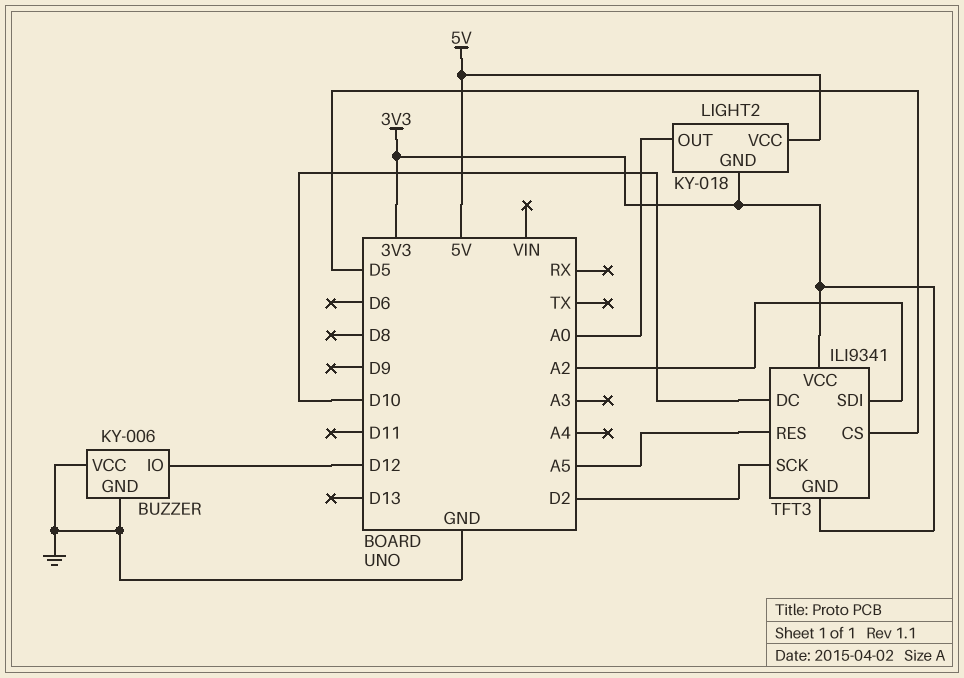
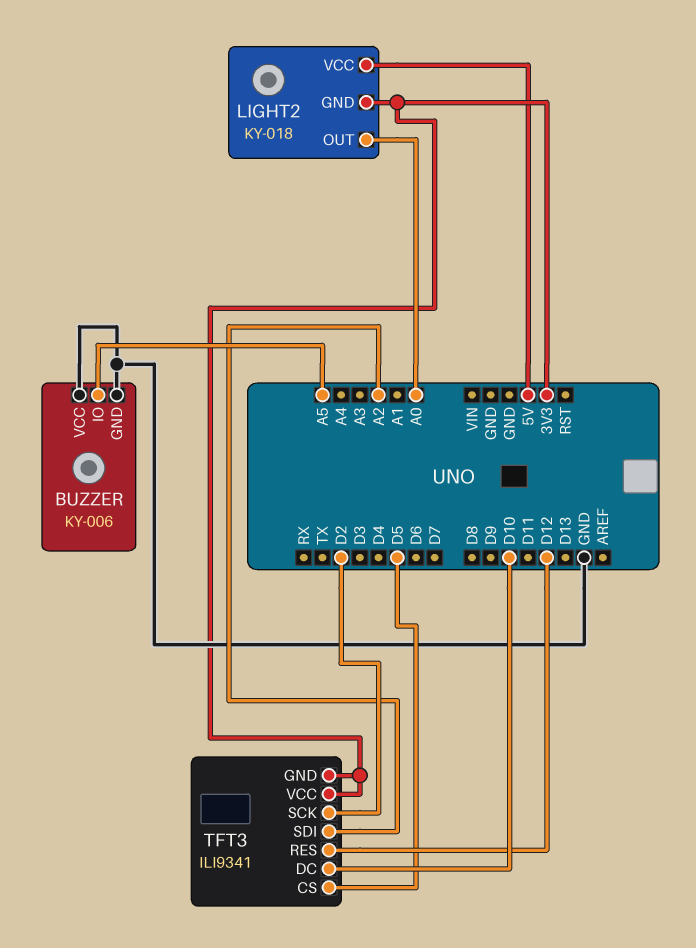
BUZZER pin IO: D12 -> A5
TFT3 pin RES: A5 -> D12

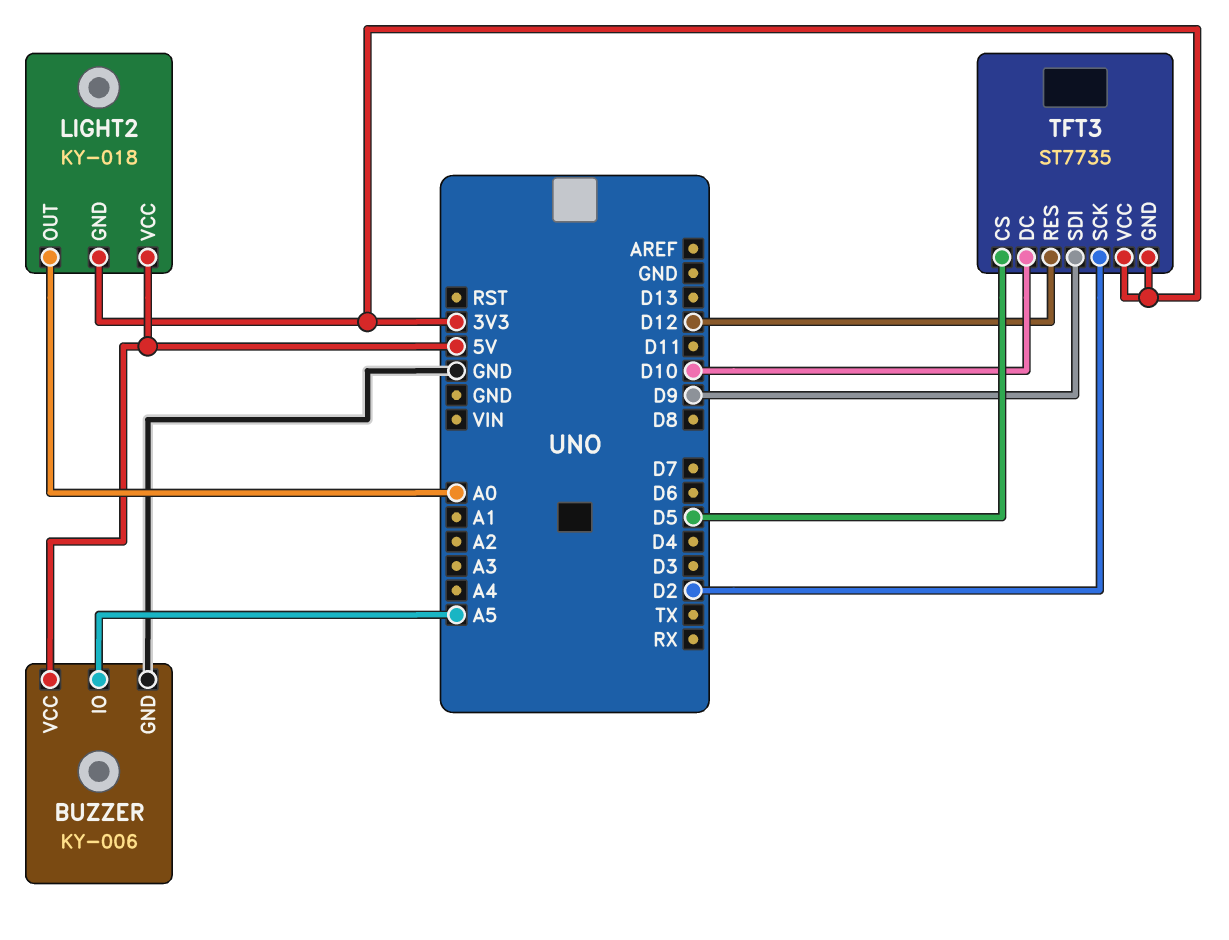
BUZZER pin VCC: GND -> 5V
TFT3: ILI9341 -> ST7735
TFT3 pin SDI: A2 -> D9

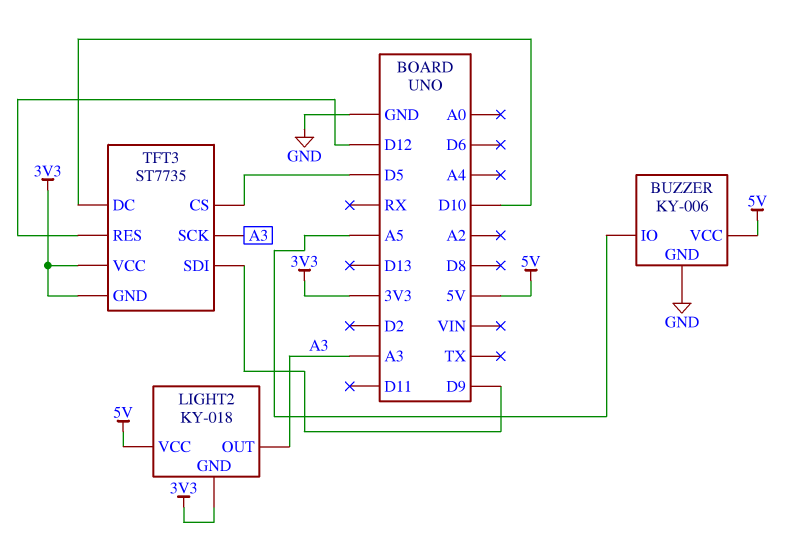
LIGHT2 pin OUT: A0 -> A3
TFT3 pin SCK: D2 -> A3

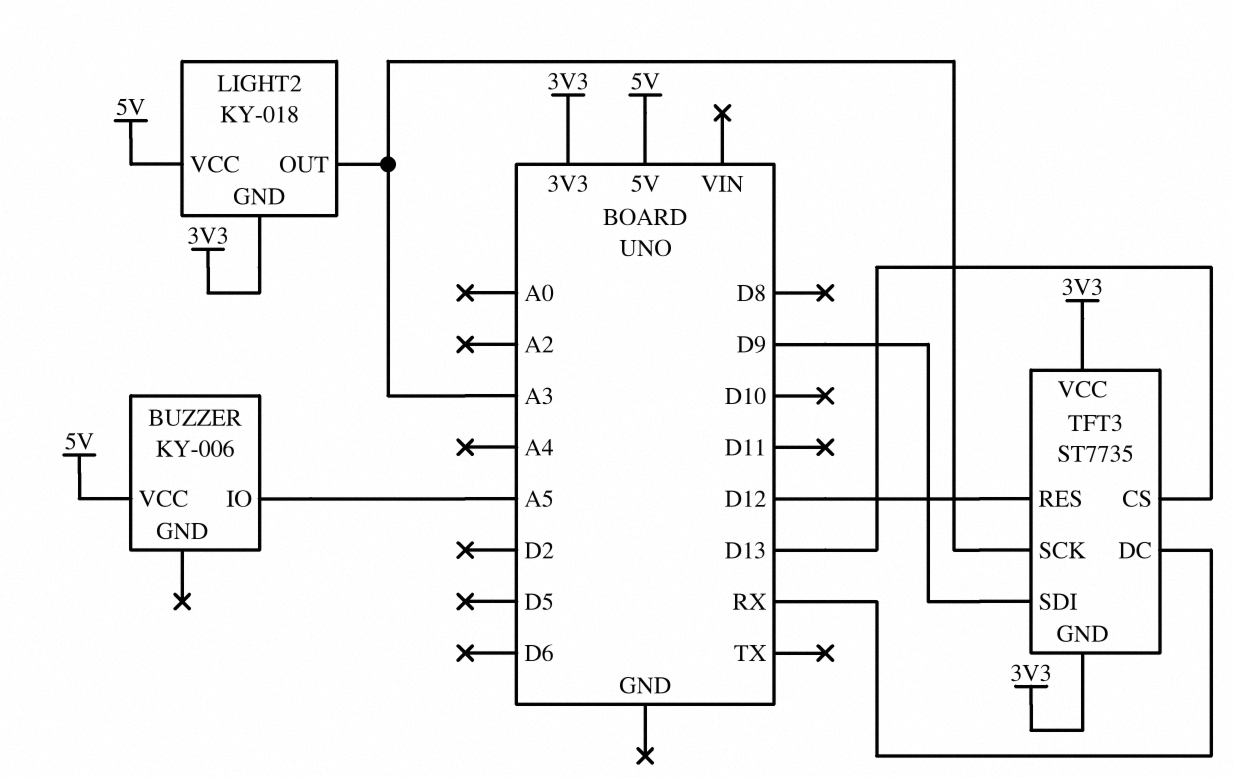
BUZZER pin GND: GND -> none
TFT3 pin CS: D5 -> D13
TFT3 pin DC: D10 -> RX

